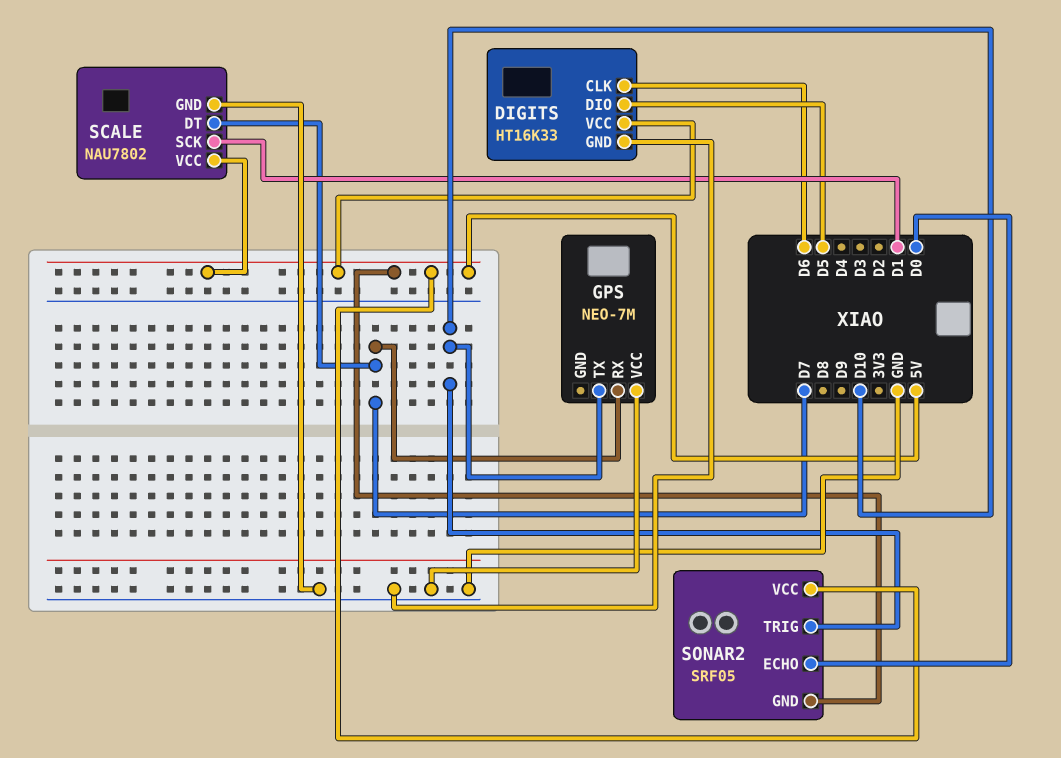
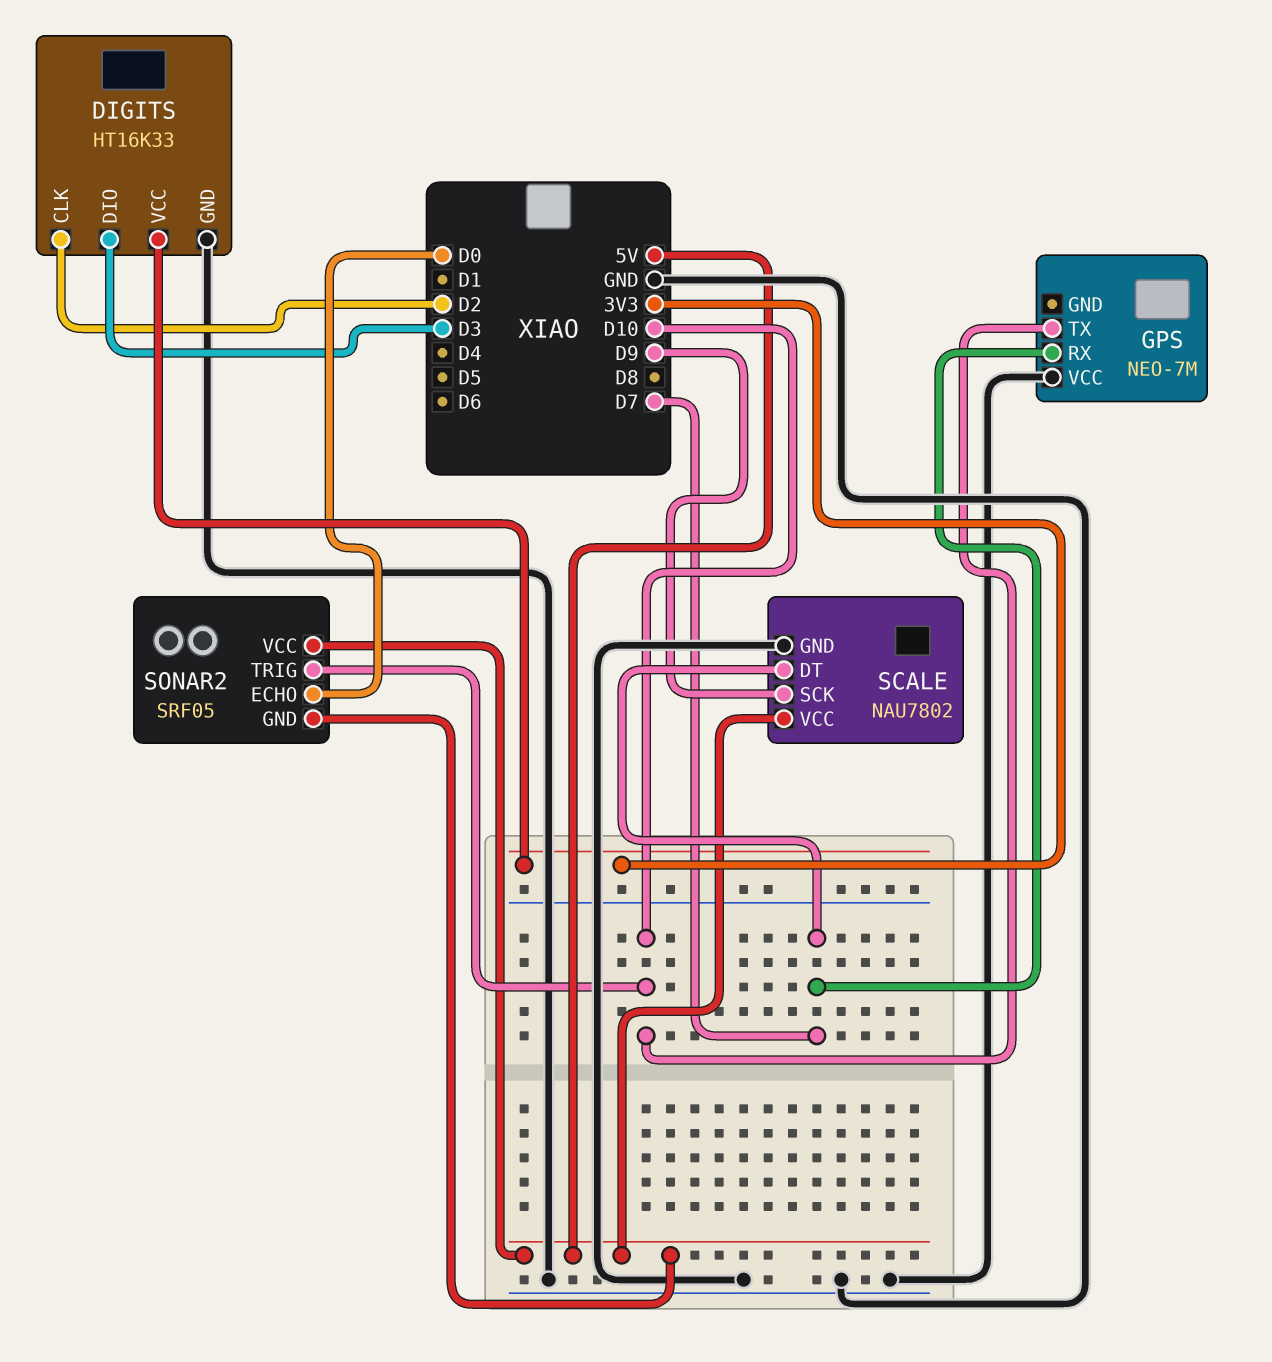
DIGITS pin CLK: D6 -> D2
DIGITS pin DIO: D5 -> D3
DIGITS pin VCC: 5V -> 3V3
SCALE pin SCK: D1 -> D9

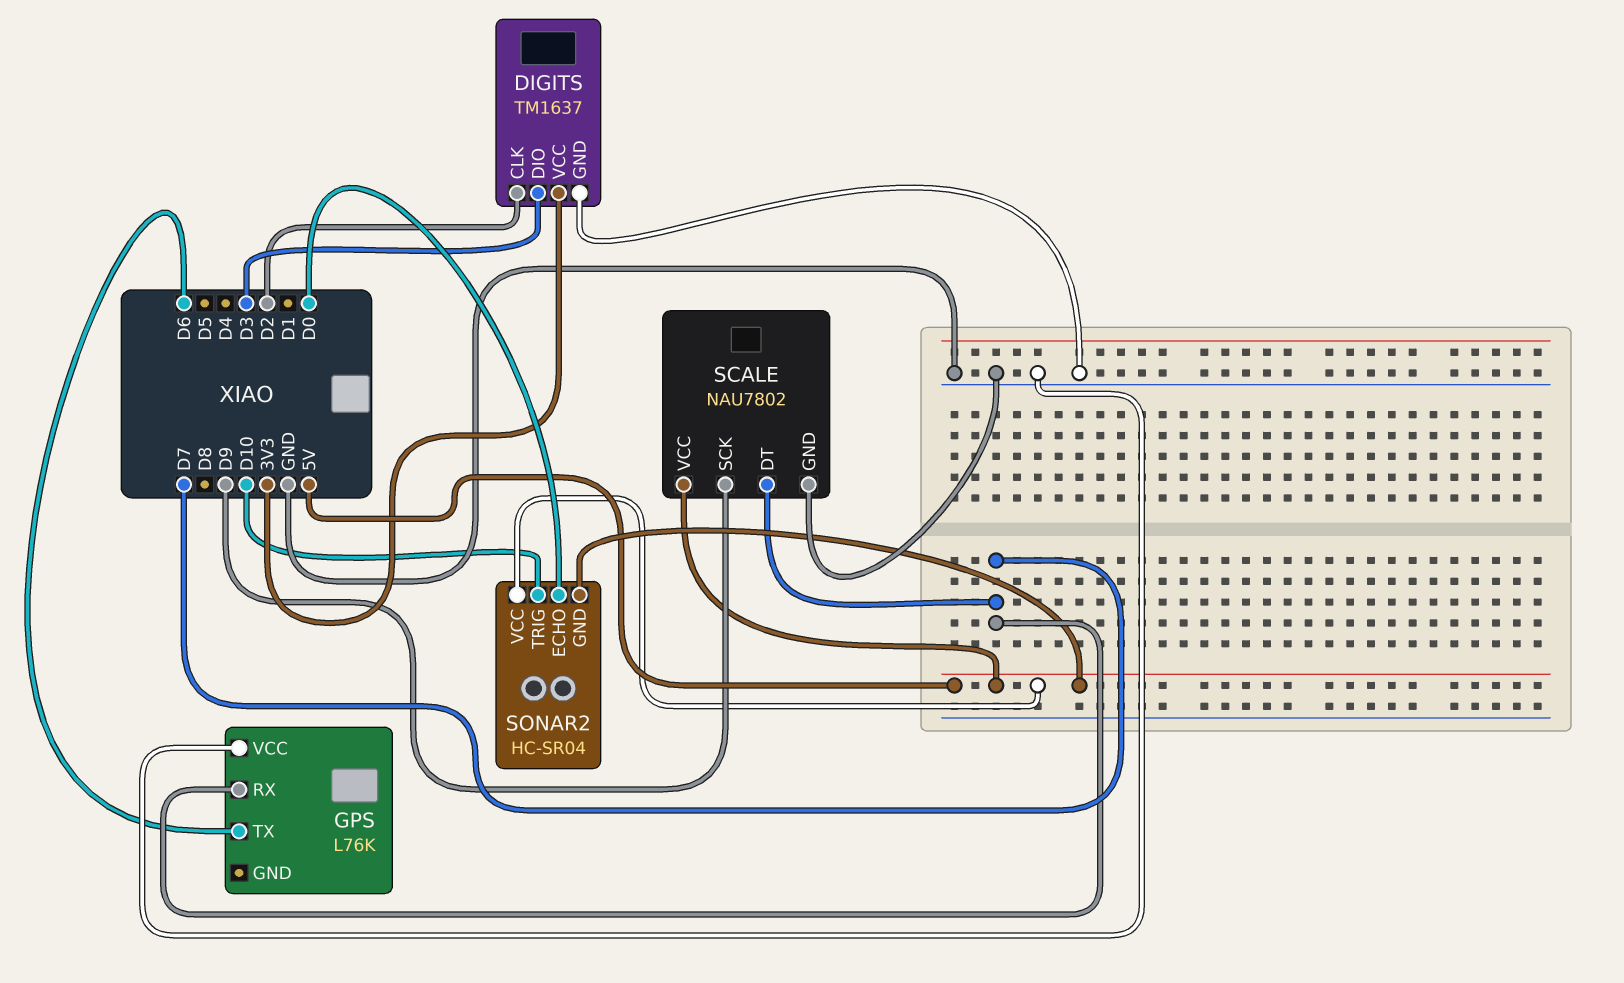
DIGITS: HT16K33 -> TM1637
GPS: NEO-7M -> L76K
GPS pin TX: D10 -> D6
SONAR2: SRF05 -> HC-SR04

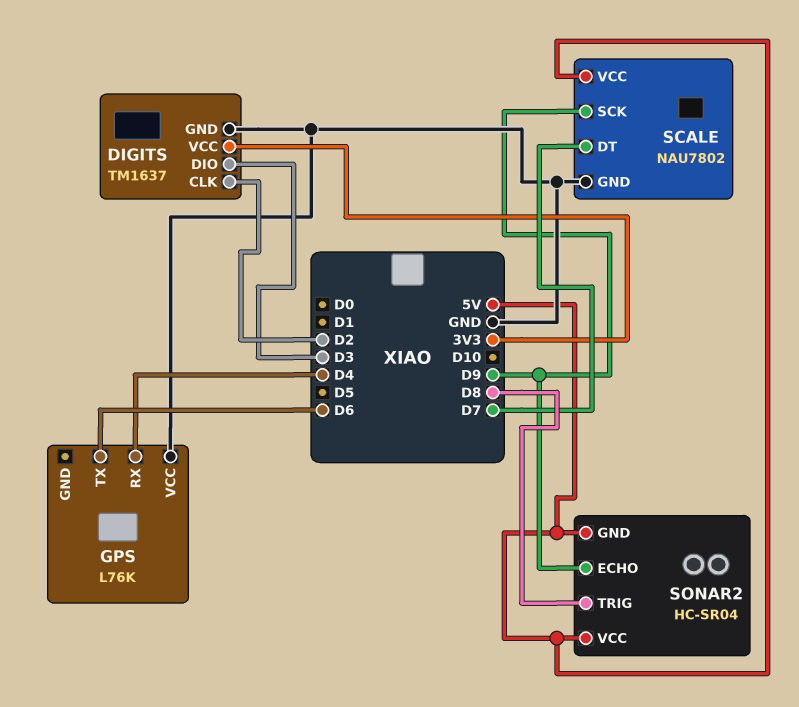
GPS pin RX: D7 -> D4
SONAR2 pin ECHO: D0 -> D9
SONAR2 pin TRIG: D10 -> D8

